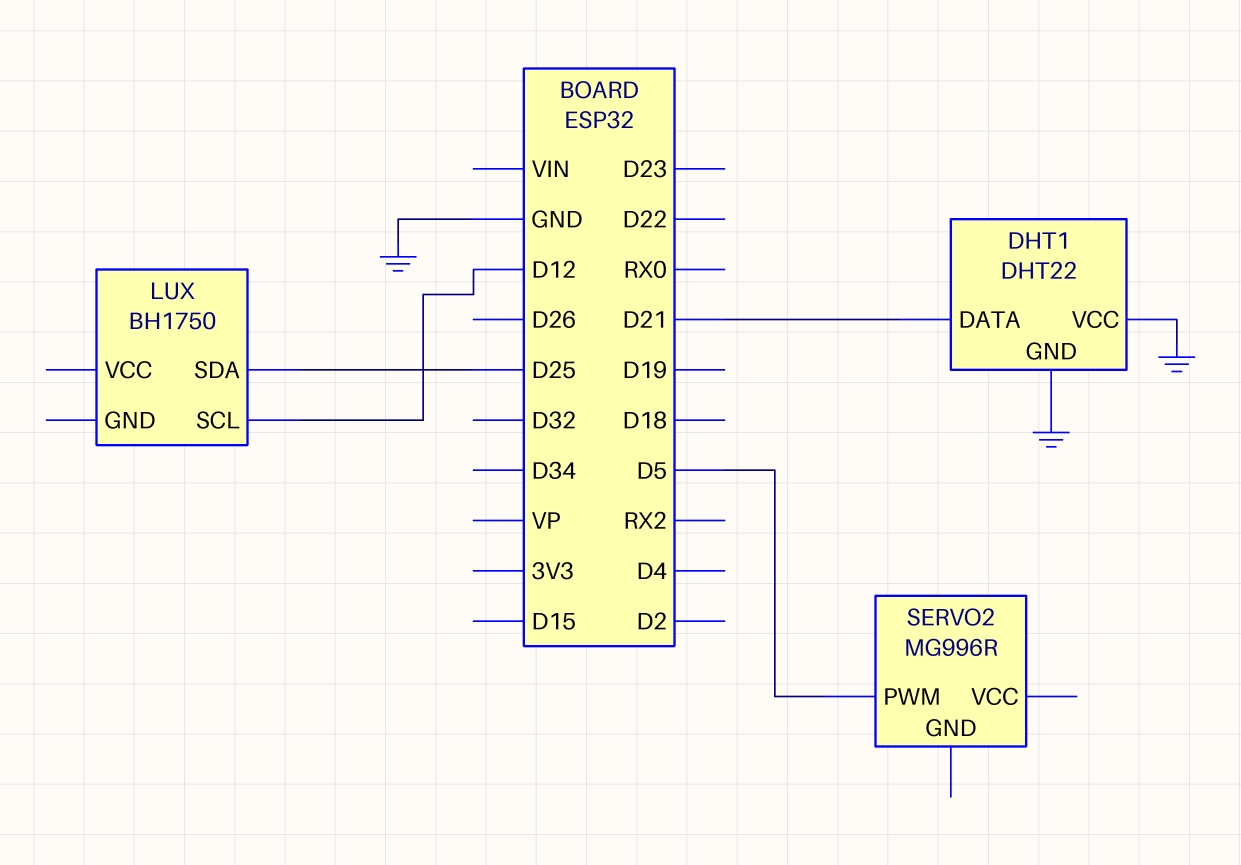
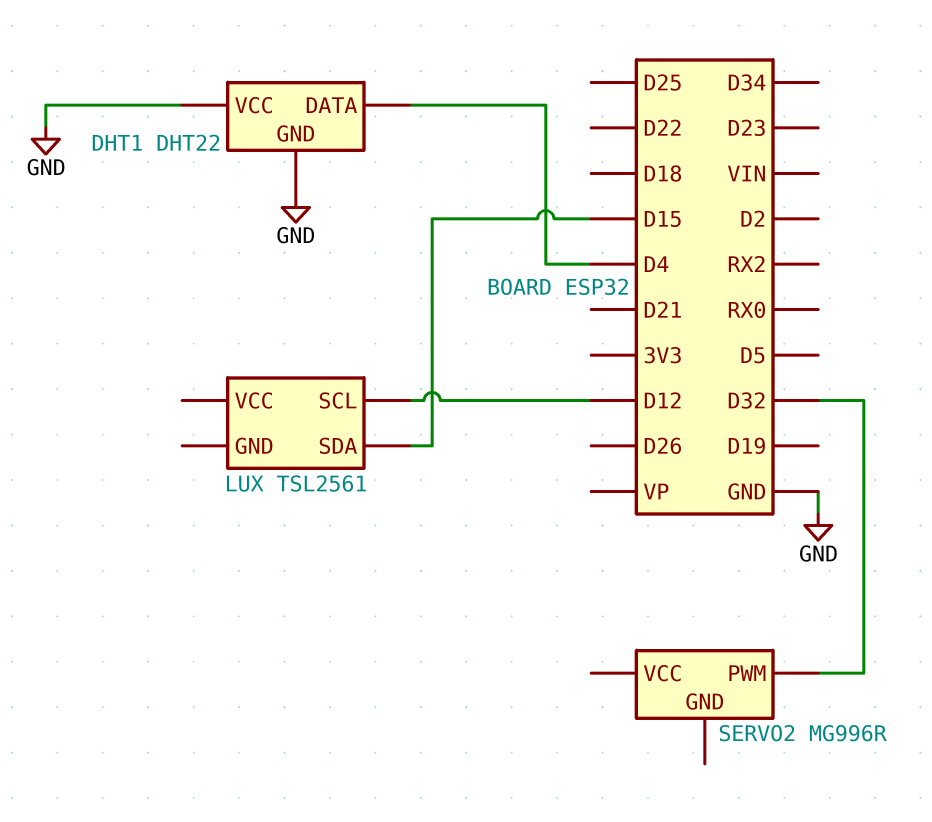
DHT1 pin DATA: D21 -> D4
LUX: BH1750 -> TSL2561
LUX pin SDA: D25 -> D15
SERVO2 pin PWM: D5 -> D32

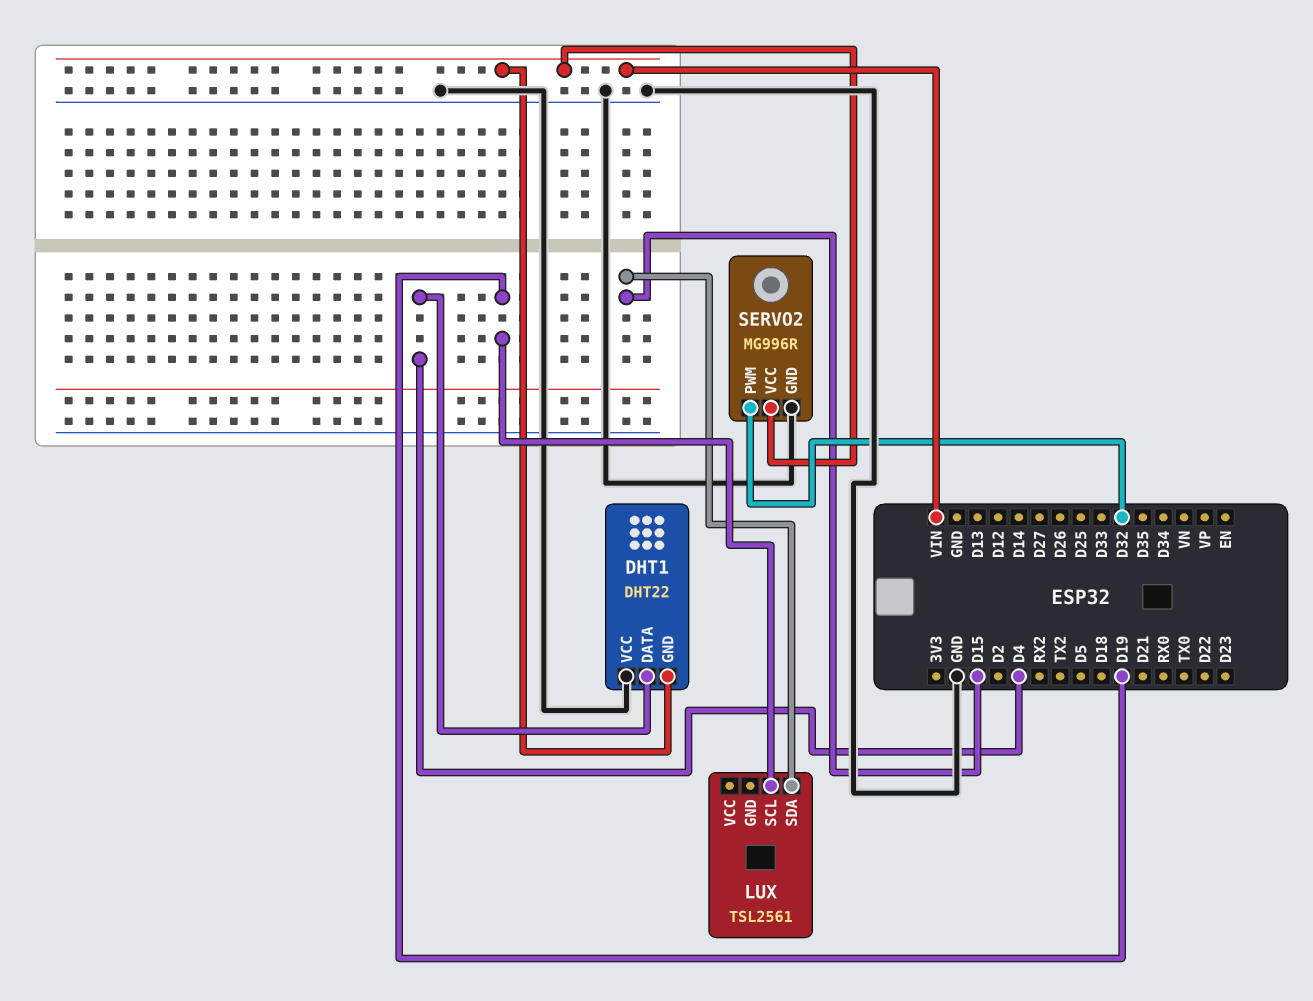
DHT1 pin GND: GND -> VIN
LUX pin SCL: D12 -> D19
SERVO2 pin GND: none -> GND
SERVO2 pin VCC: none -> VIN

